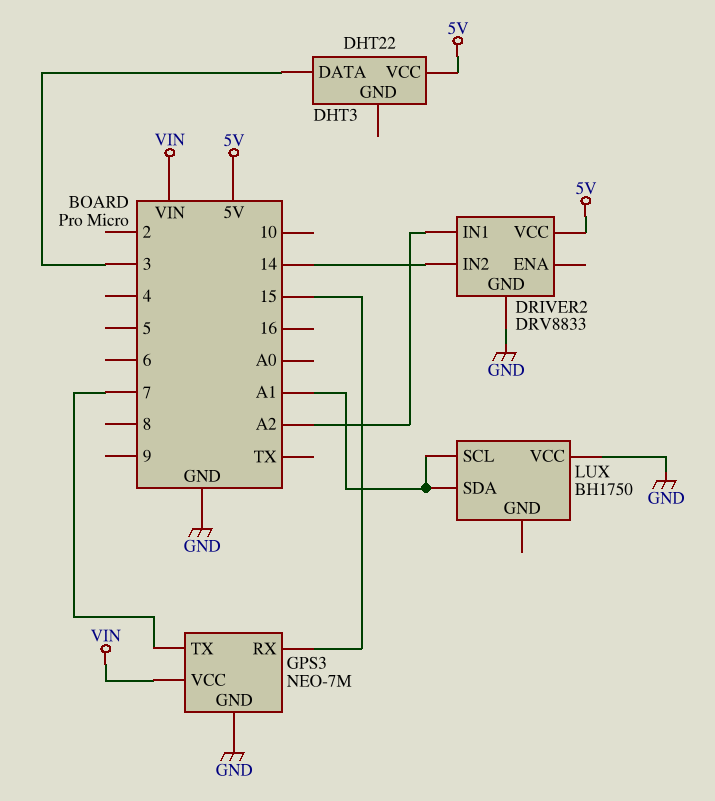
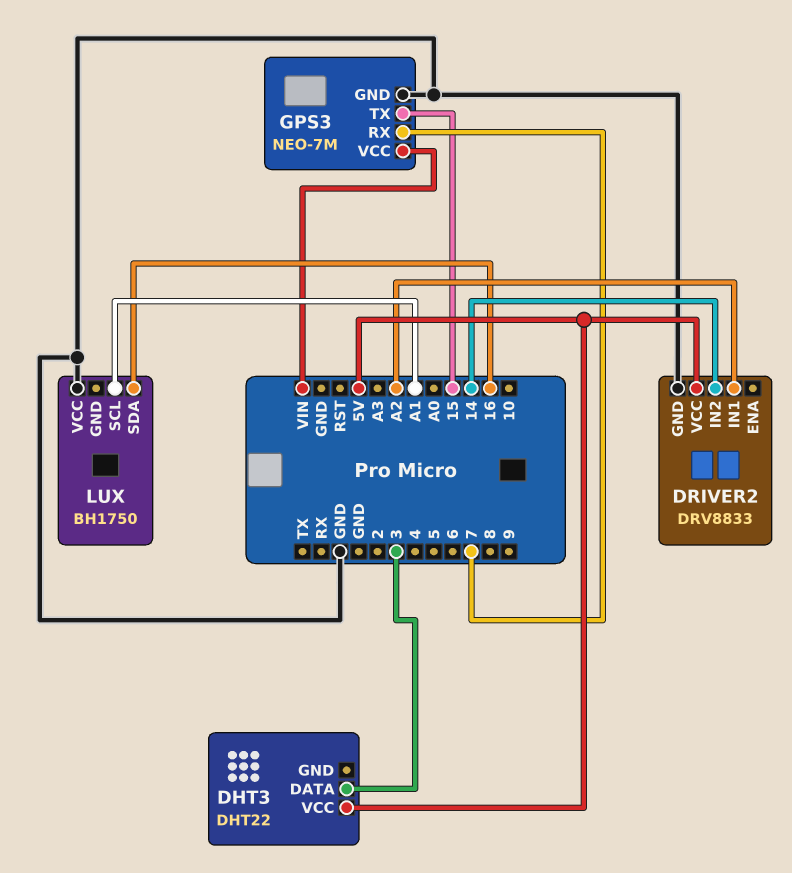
GPS3 pin RX: 15 -> 7
GPS3 pin TX: 7 -> 15
LUX pin SDA: A1 -> 16

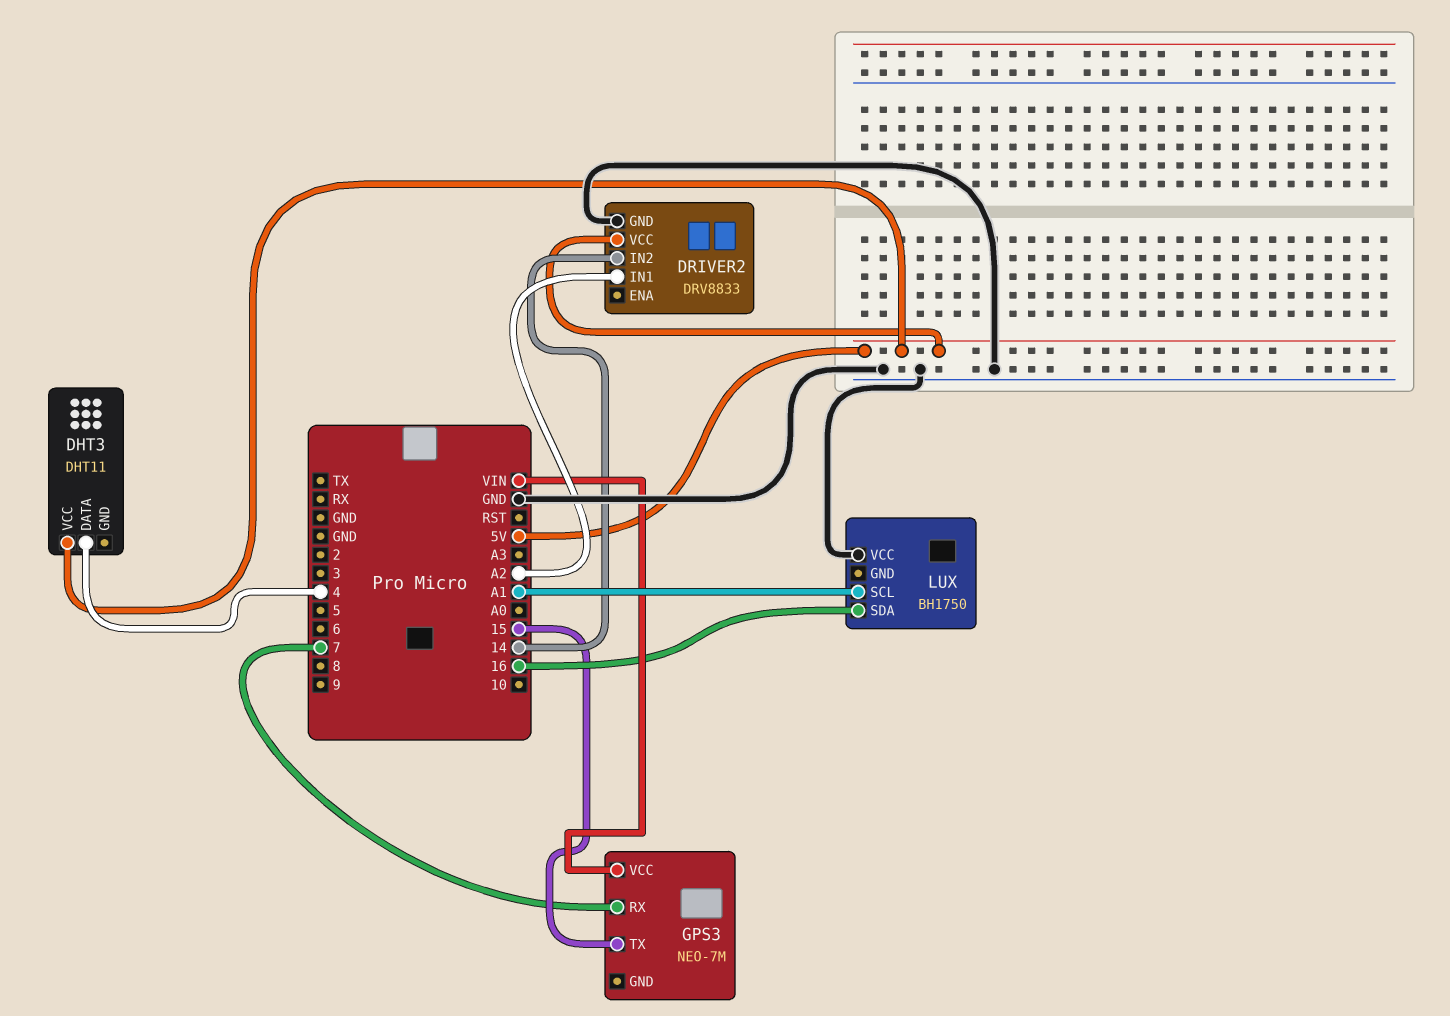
DHT3: DHT22 -> DHT11
DHT3 pin DATA: 3 -> 4
GPS3 pin GND: GND -> none

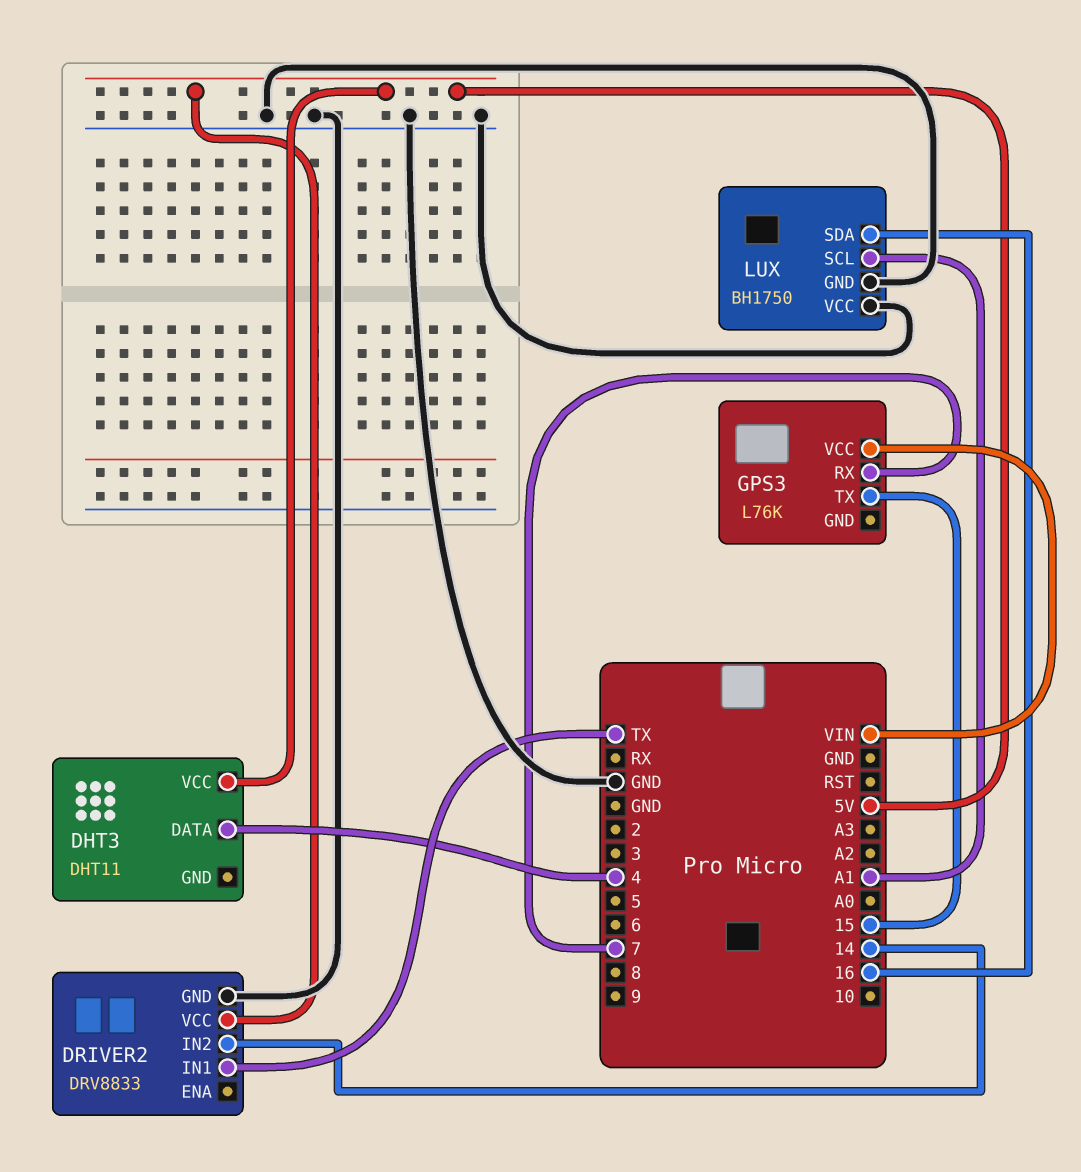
DRIVER2 pin IN1: A2 -> TX
GPS3: NEO-7M -> L76K
LUX pin GND: none -> GND

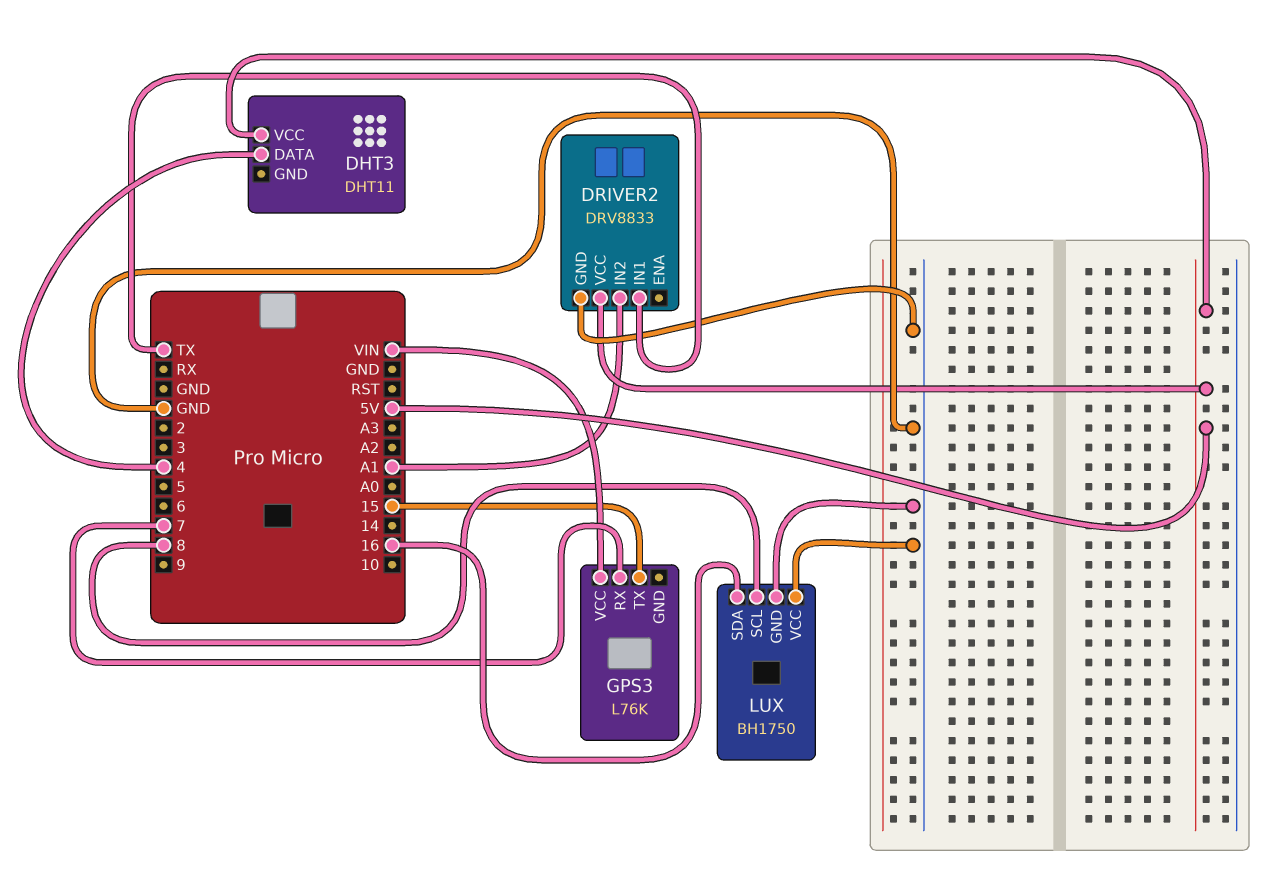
DRIVER2 pin IN2: 14 -> A1
LUX pin SCL: A1 -> 8

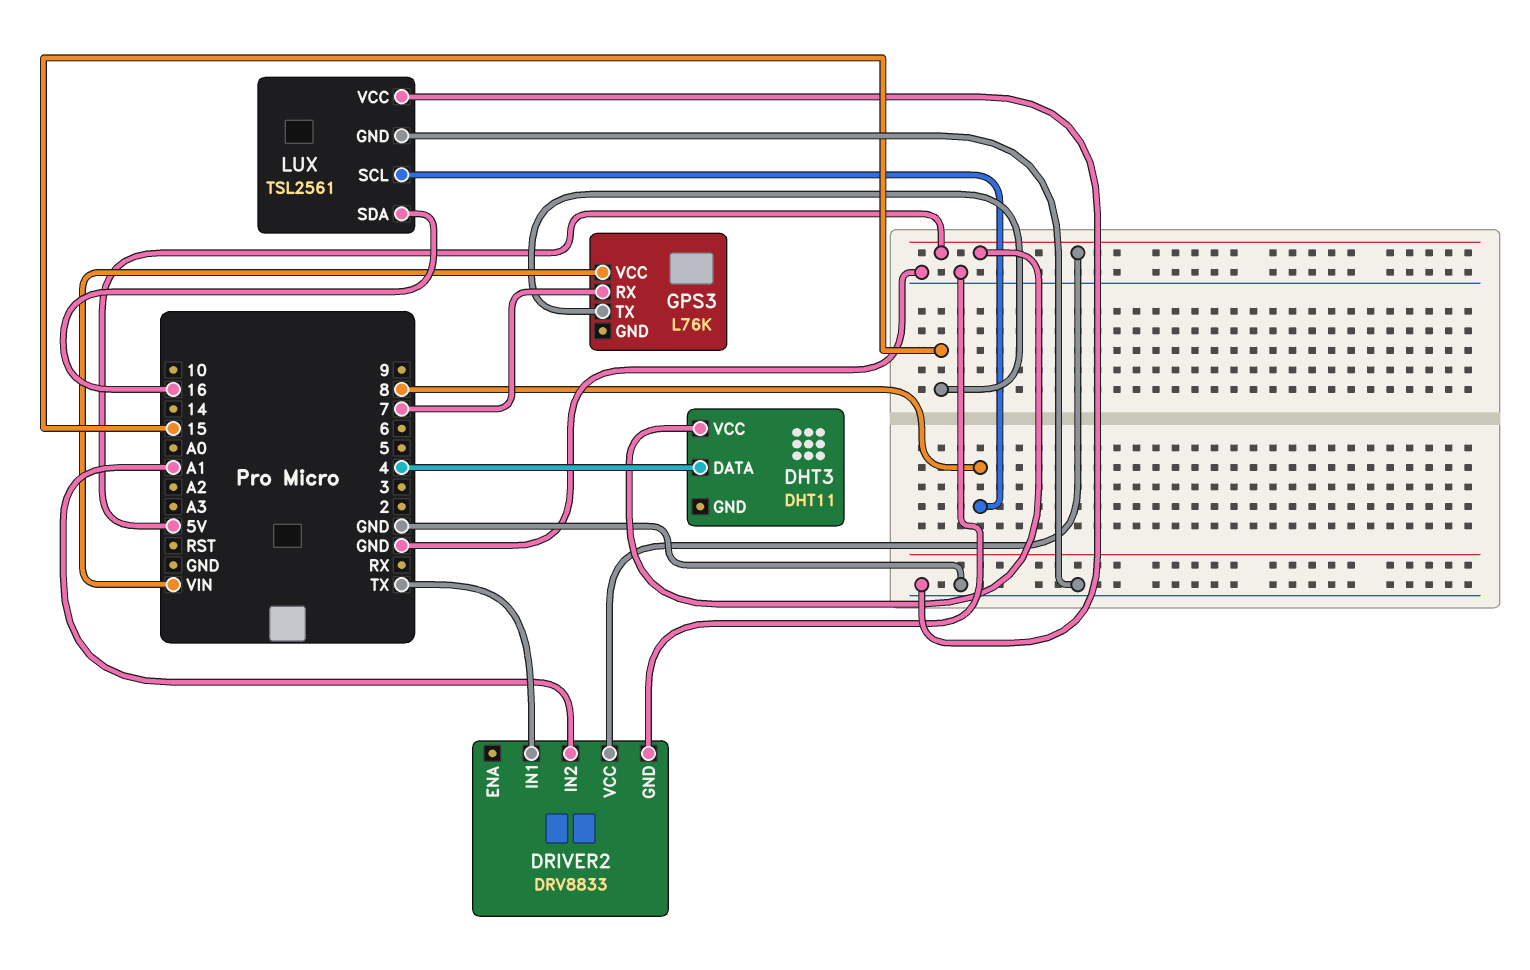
LUX: BH1750 -> TSL2561

